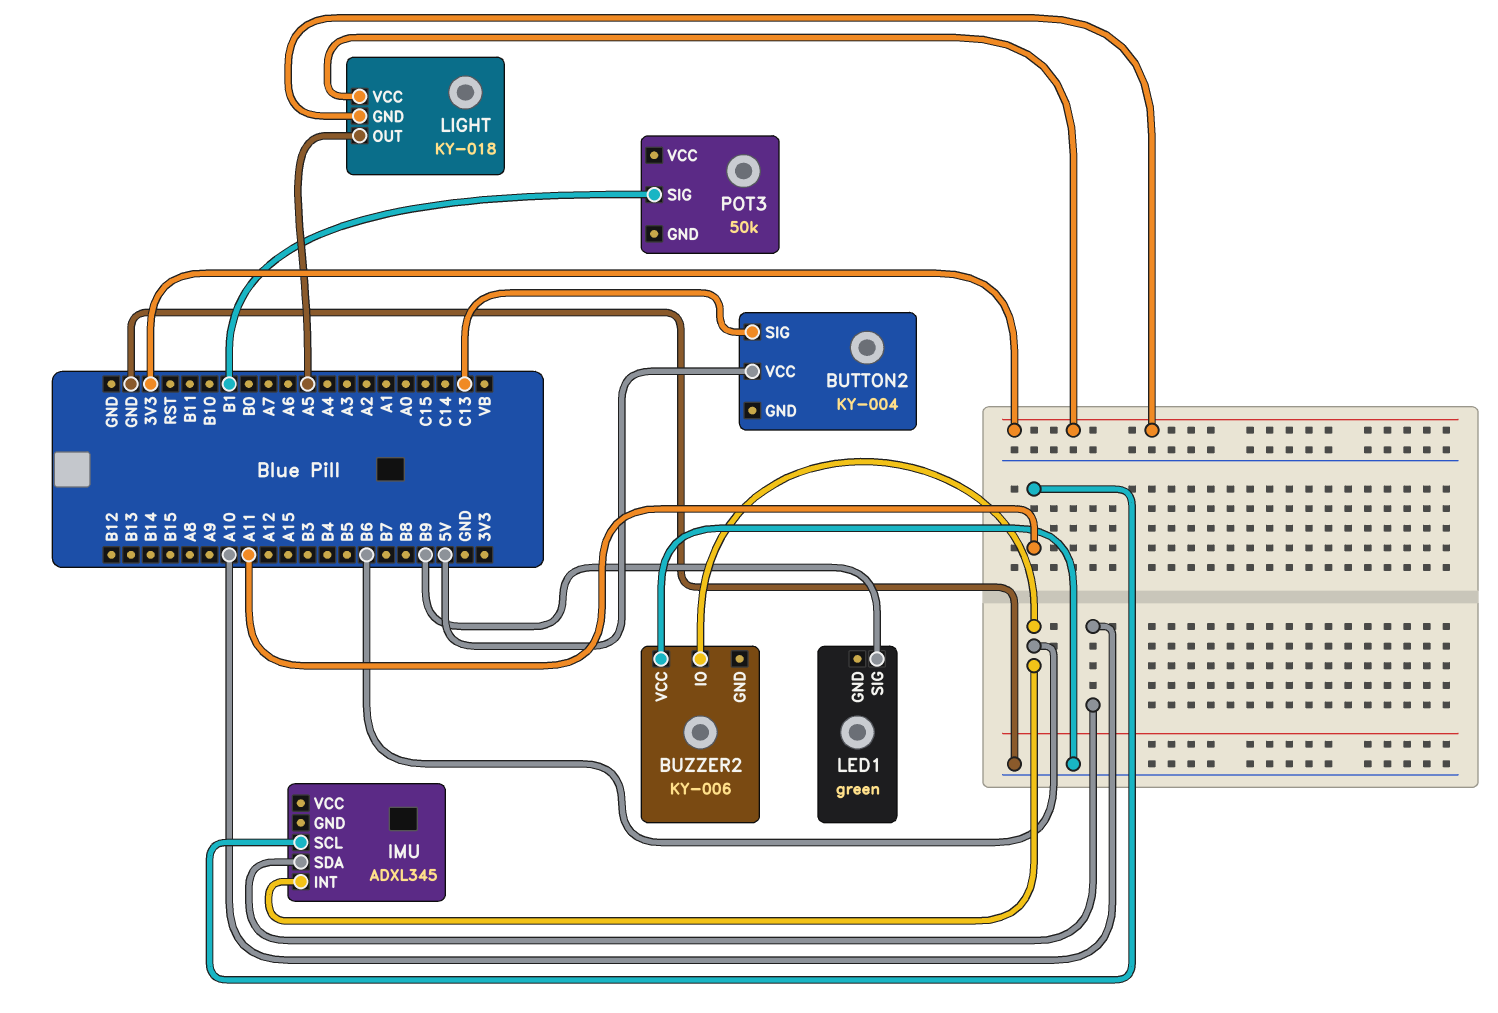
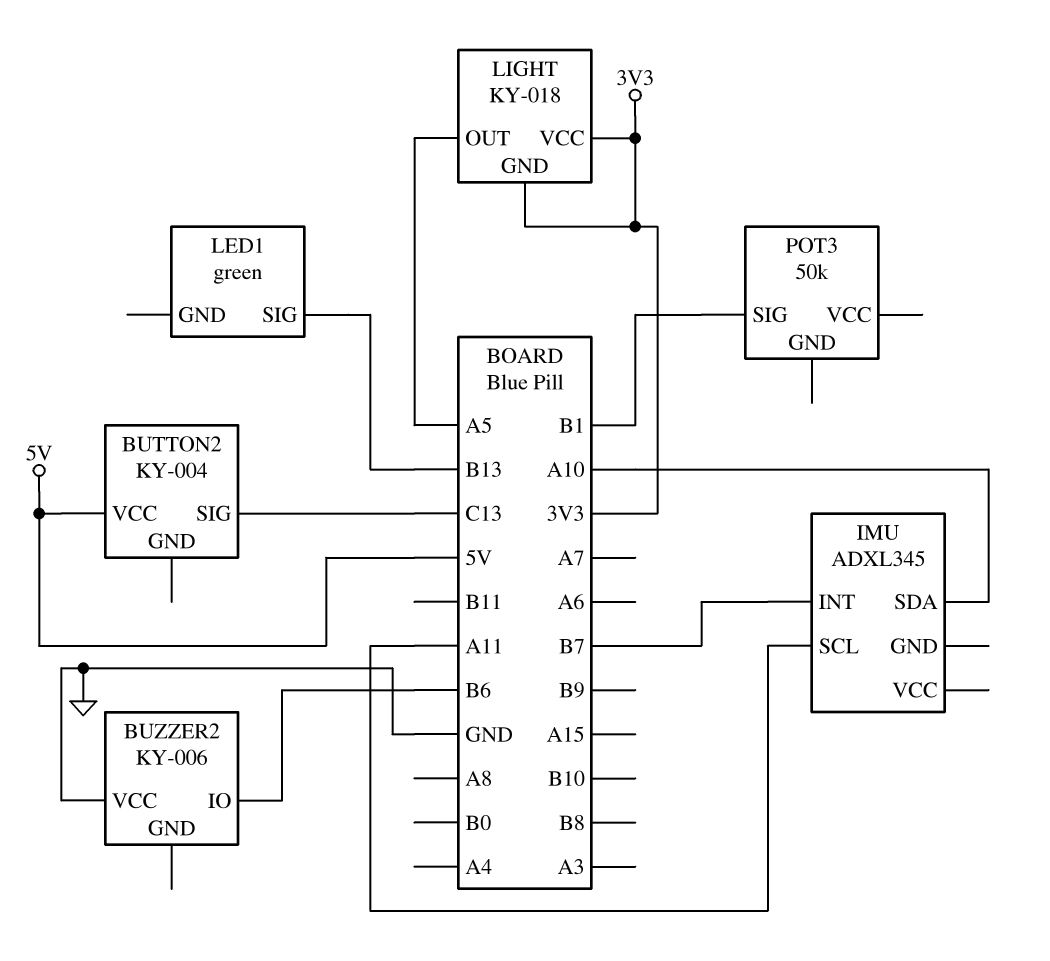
IMU pin INT: B6 -> B7
LED1 pin SIG: B9 -> B13

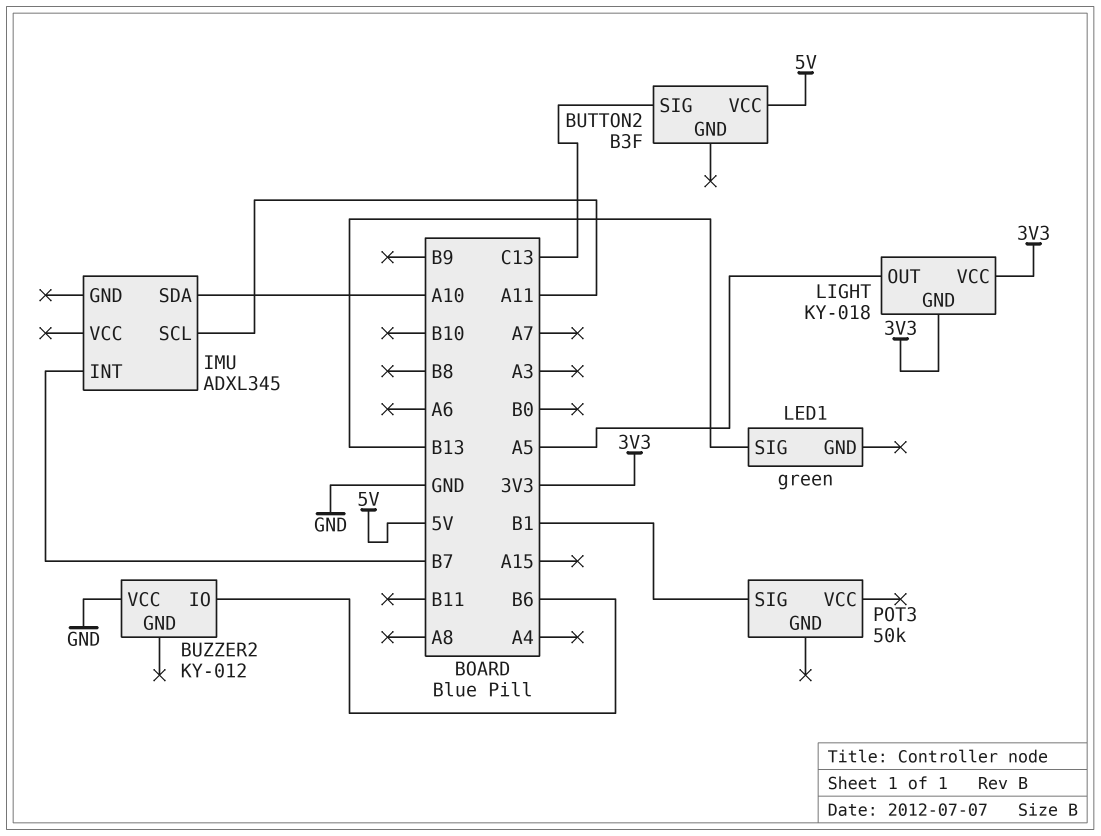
BUTTON2: KY-004 -> B3F
BUZZER2: KY-006 -> KY-012

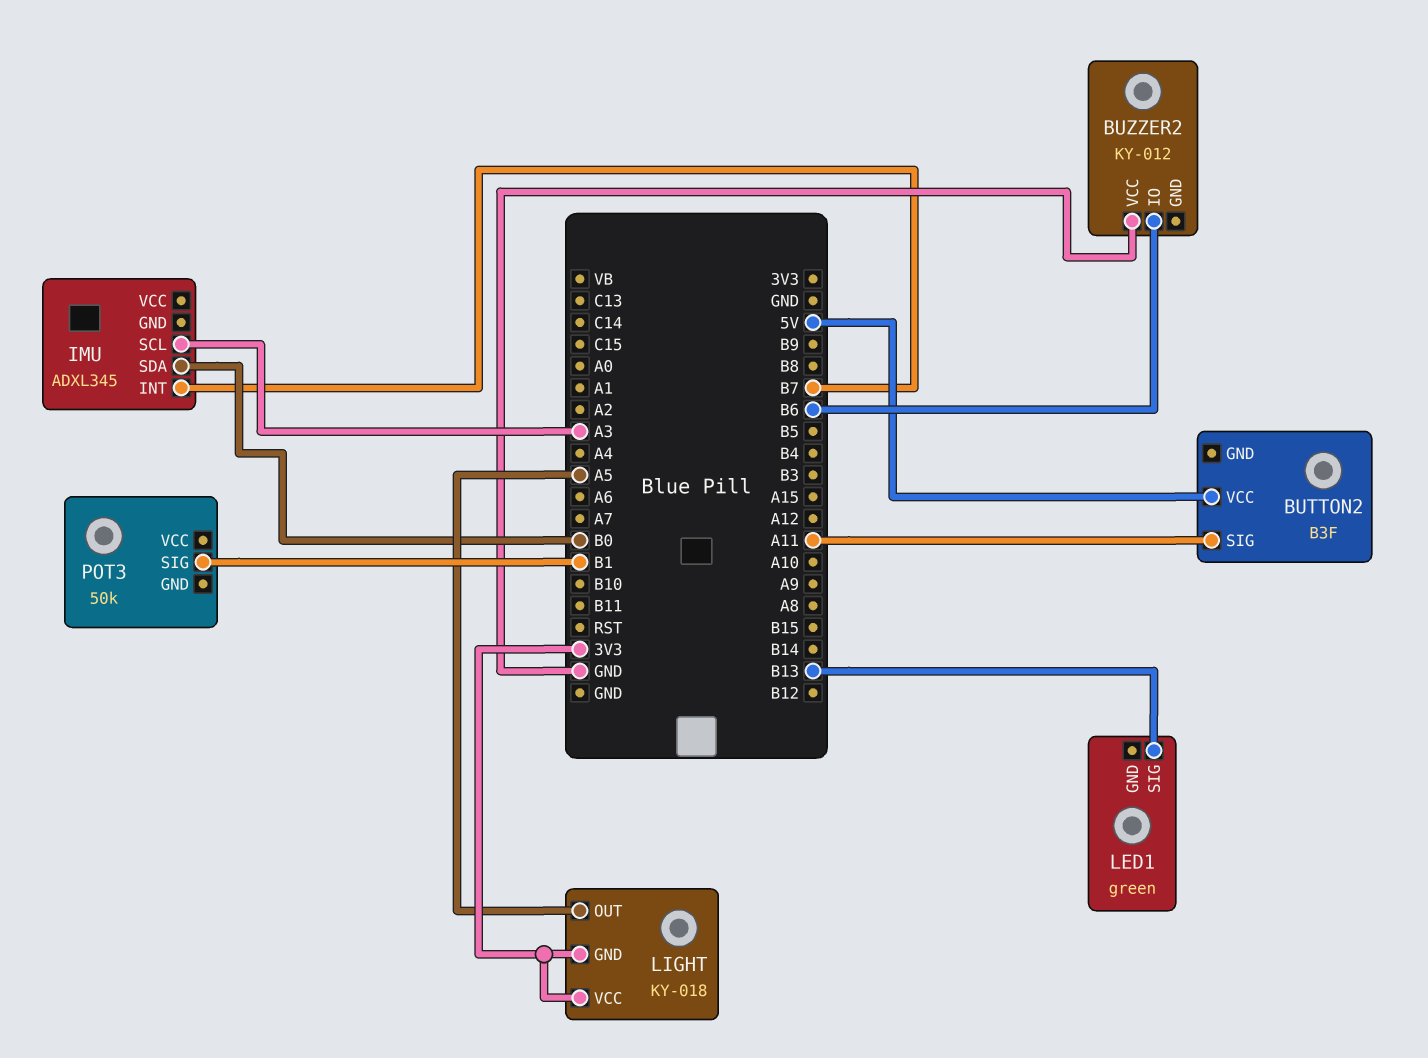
BUTTON2 pin SIG: C13 -> A11
IMU pin SCL: A11 -> A3
IMU pin SDA: A10 -> B0

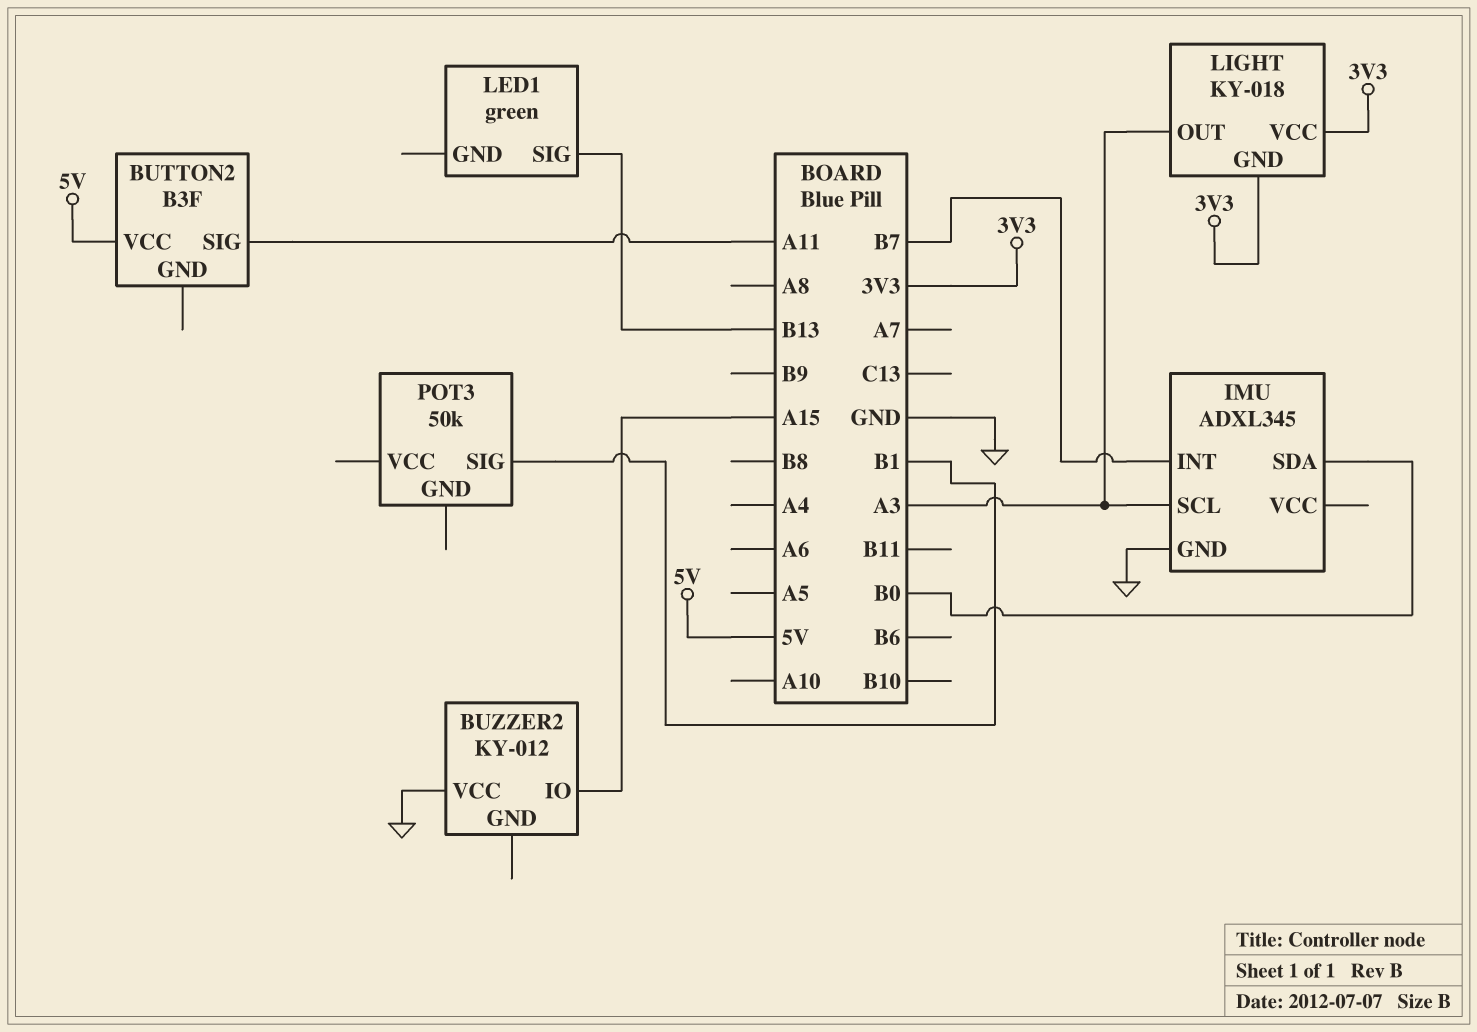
BUZZER2 pin IO: B6 -> A15
IMU pin GND: none -> GND
LIGHT pin OUT: A5 -> A3

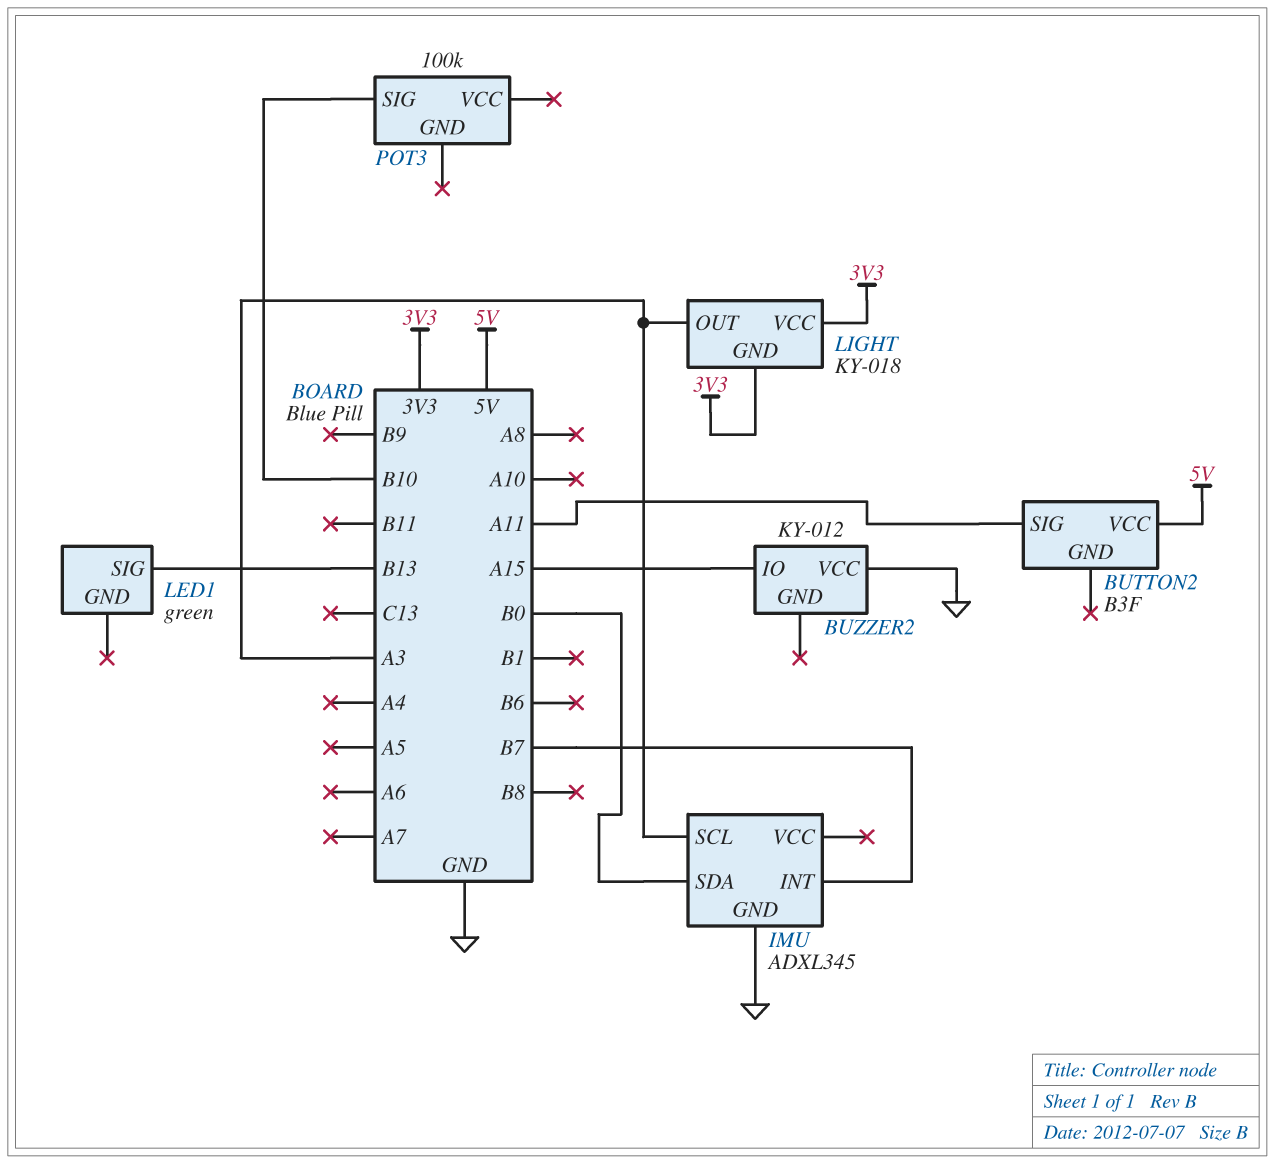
POT3: 50k -> 100k
POT3 pin SIG: B1 -> B10

